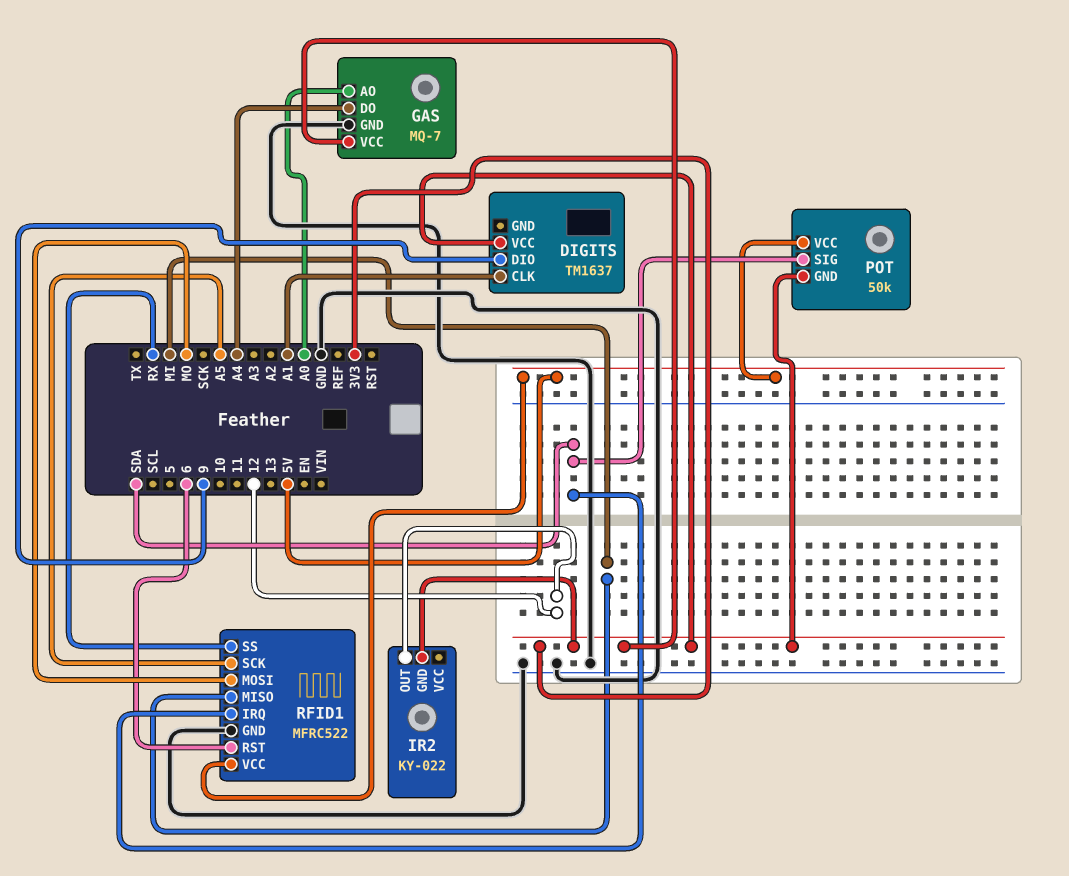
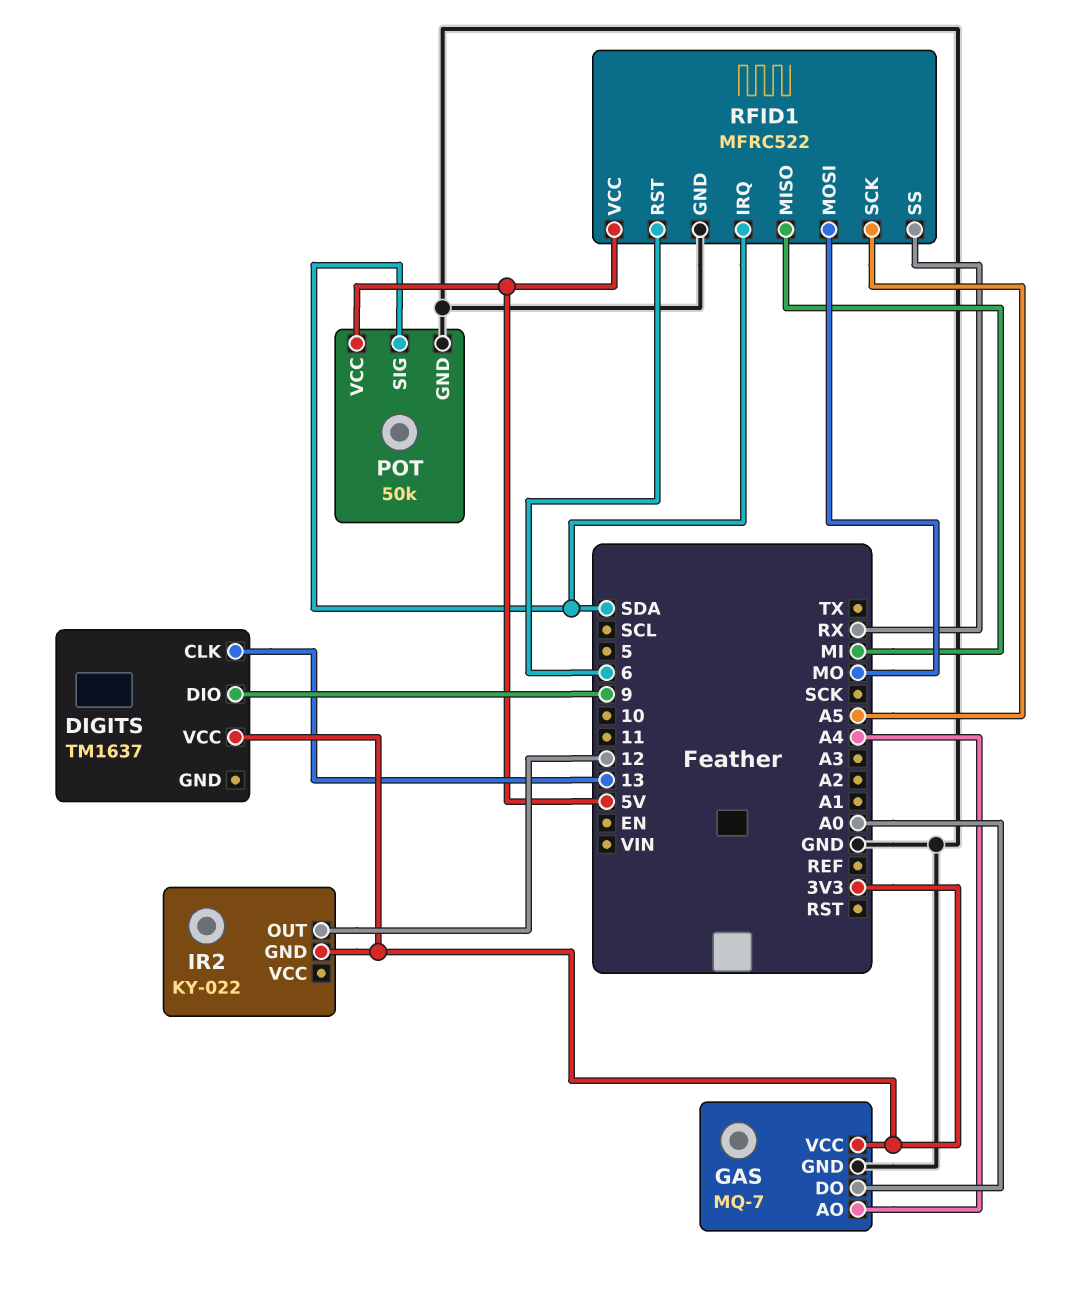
DIGITS pin CLK: A1 -> 13
GAS pin AO: A0 -> A4
GAS pin DO: A4 -> A0
POT pin GND: 3V3 -> GND

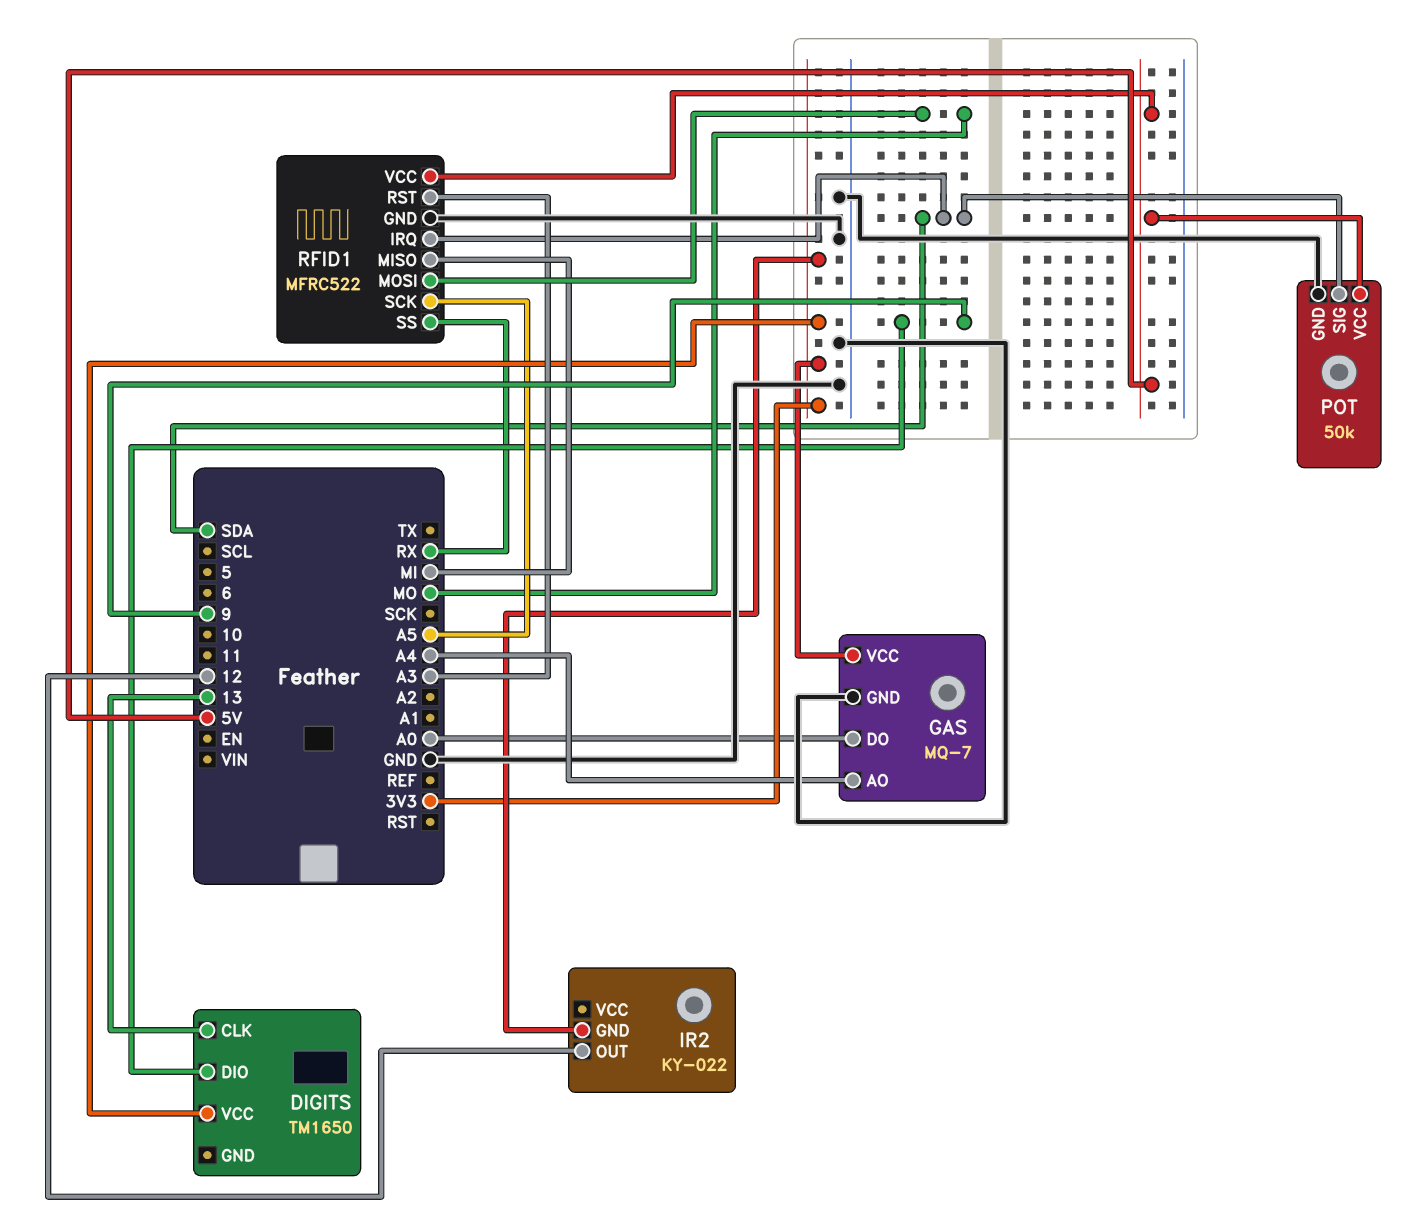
DIGITS: TM1637 -> TM1650
RFID1 pin RST: 6 -> A3

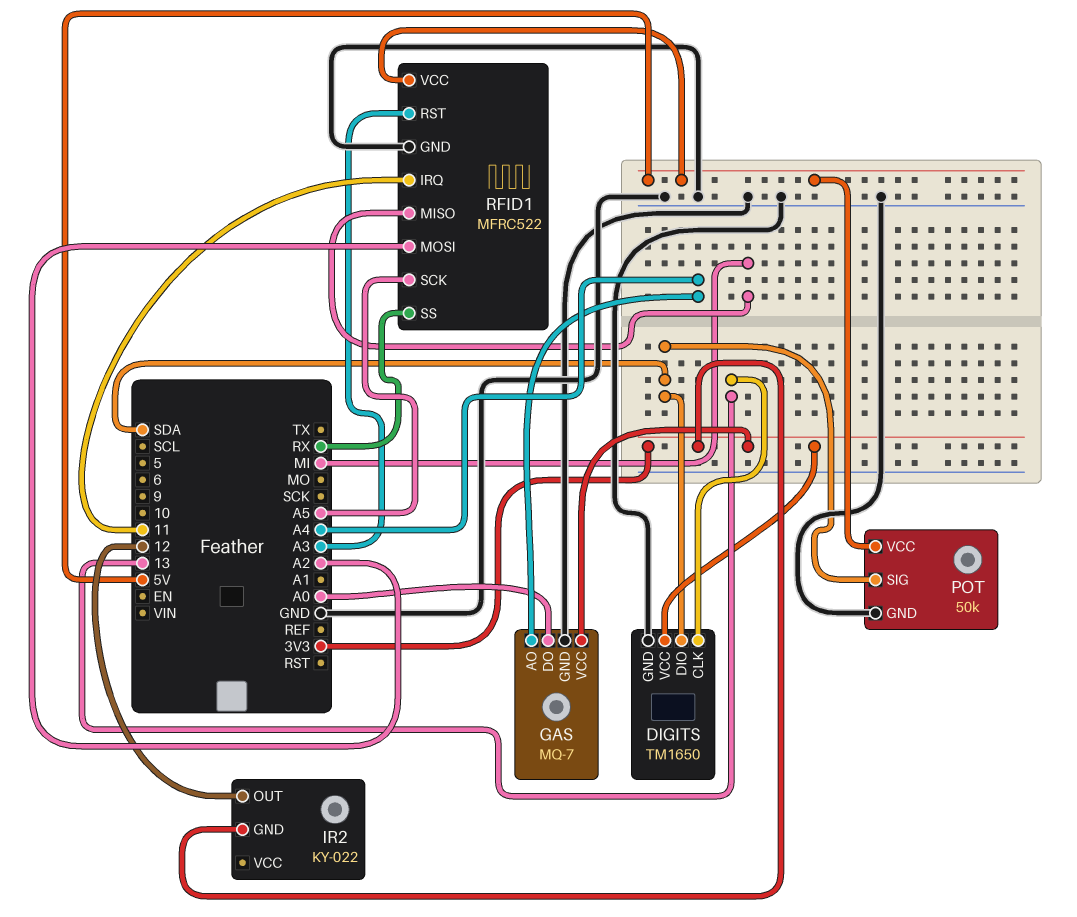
DIGITS pin DIO: 9 -> SDA
DIGITS pin GND: none -> GND
RFID1 pin IRQ: SDA -> 11
RFID1 pin MOSI: MO -> A2

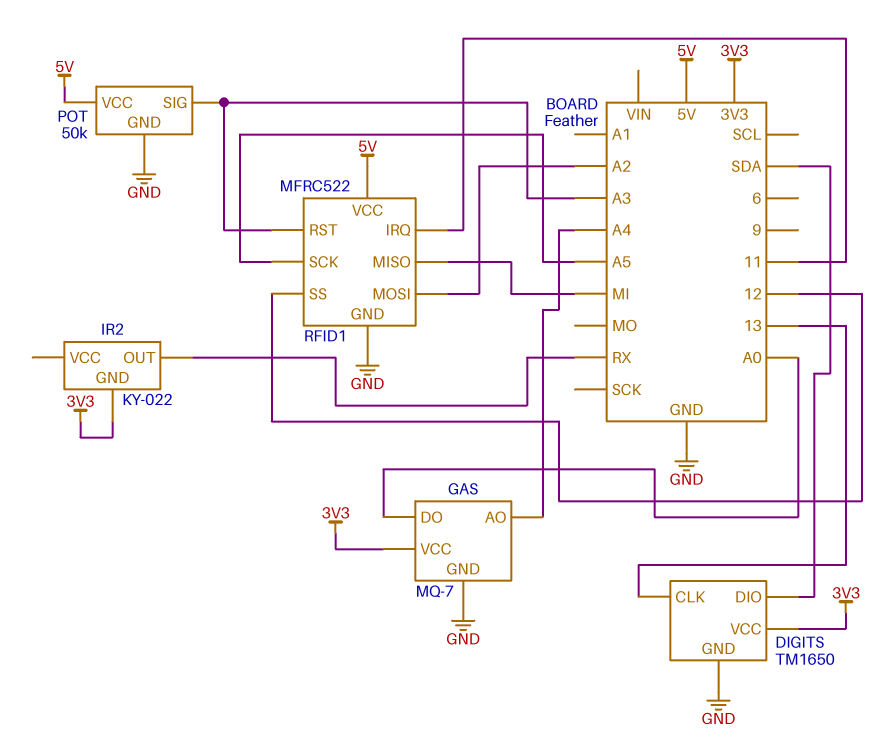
IR2 pin OUT: 12 -> RX
POT pin SIG: SDA -> A3
RFID1 pin SS: RX -> 12

